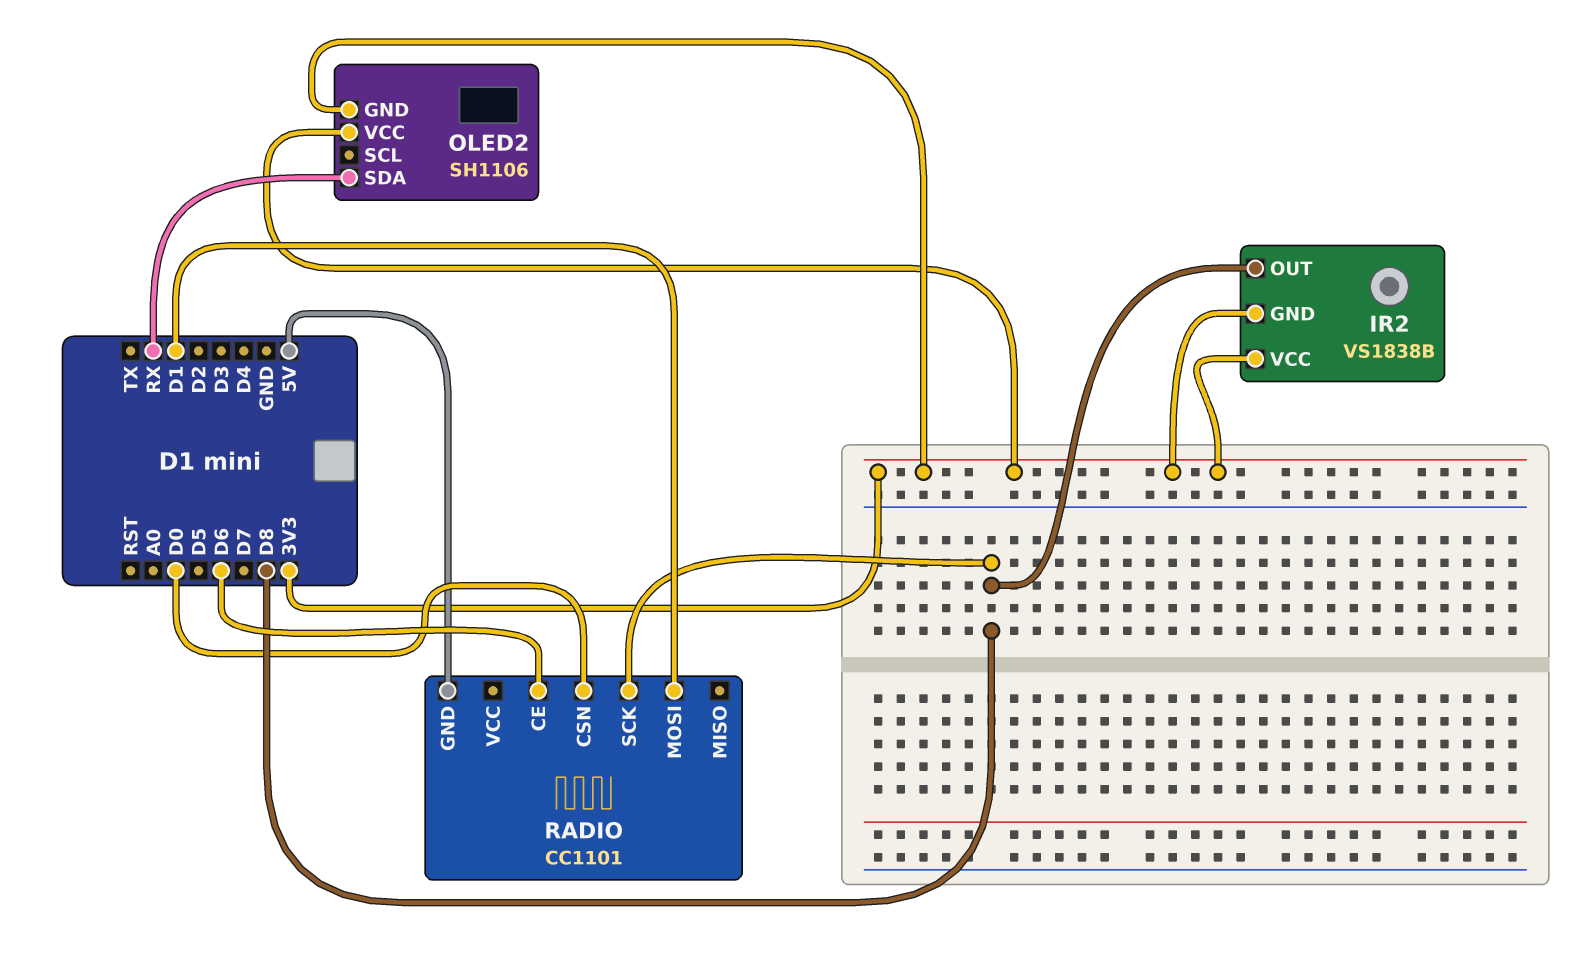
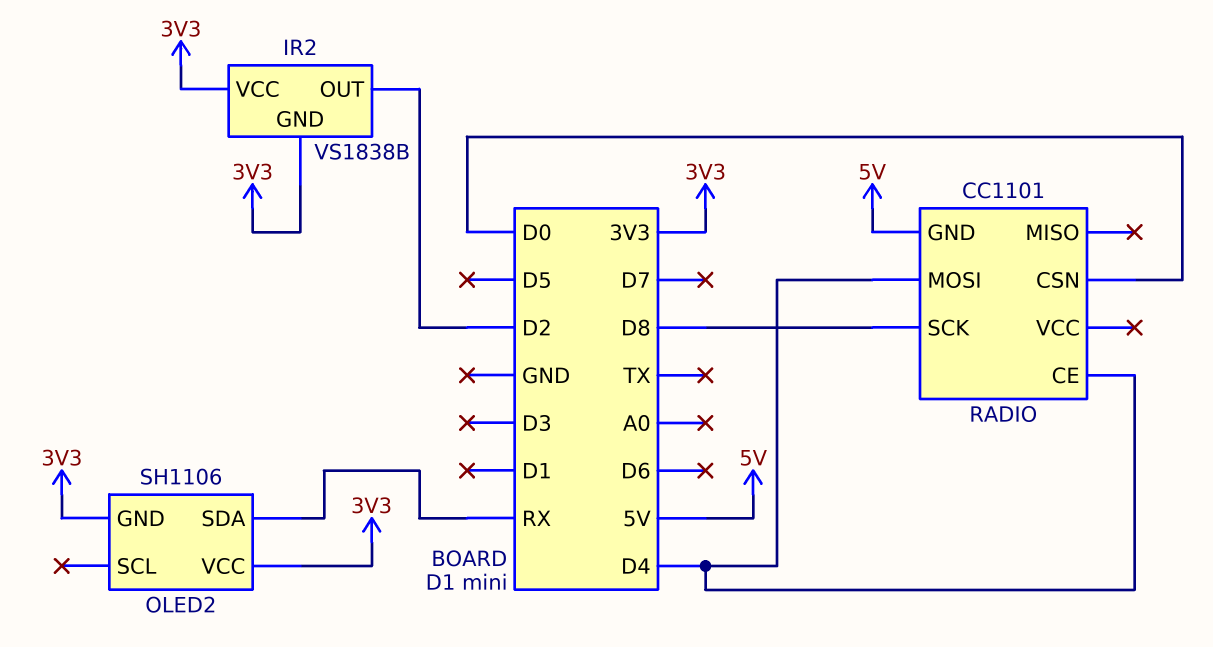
IR2 pin OUT: D8 -> D2
RADIO pin CE: D6 -> D4
RADIO pin MOSI: D1 -> D4

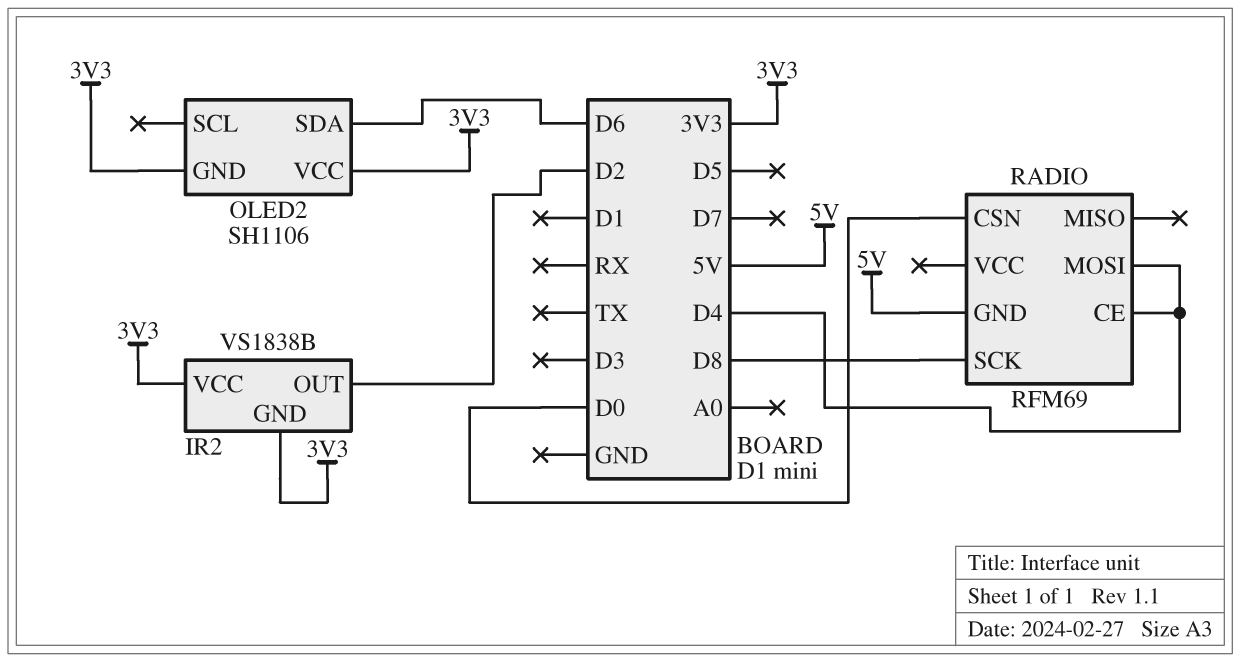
OLED2 pin SDA: RX -> D6
RADIO: CC1101 -> RFM69

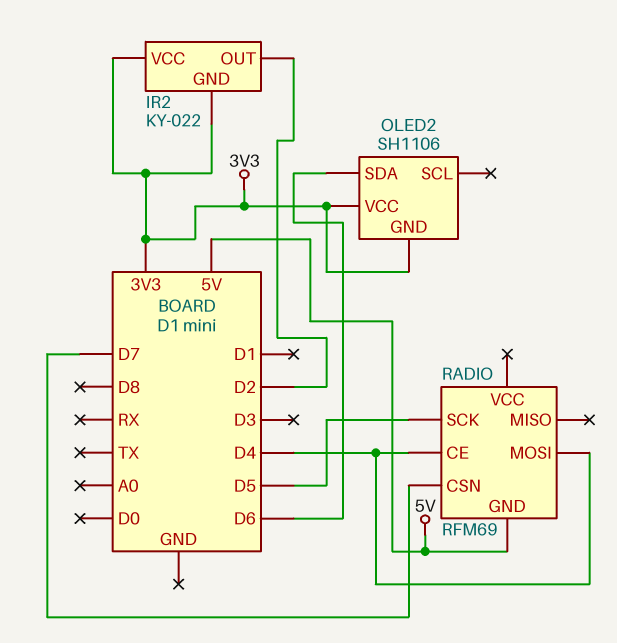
IR2: VS1838B -> KY-022
RADIO pin CSN: D0 -> D7
RADIO pin SCK: D8 -> D5

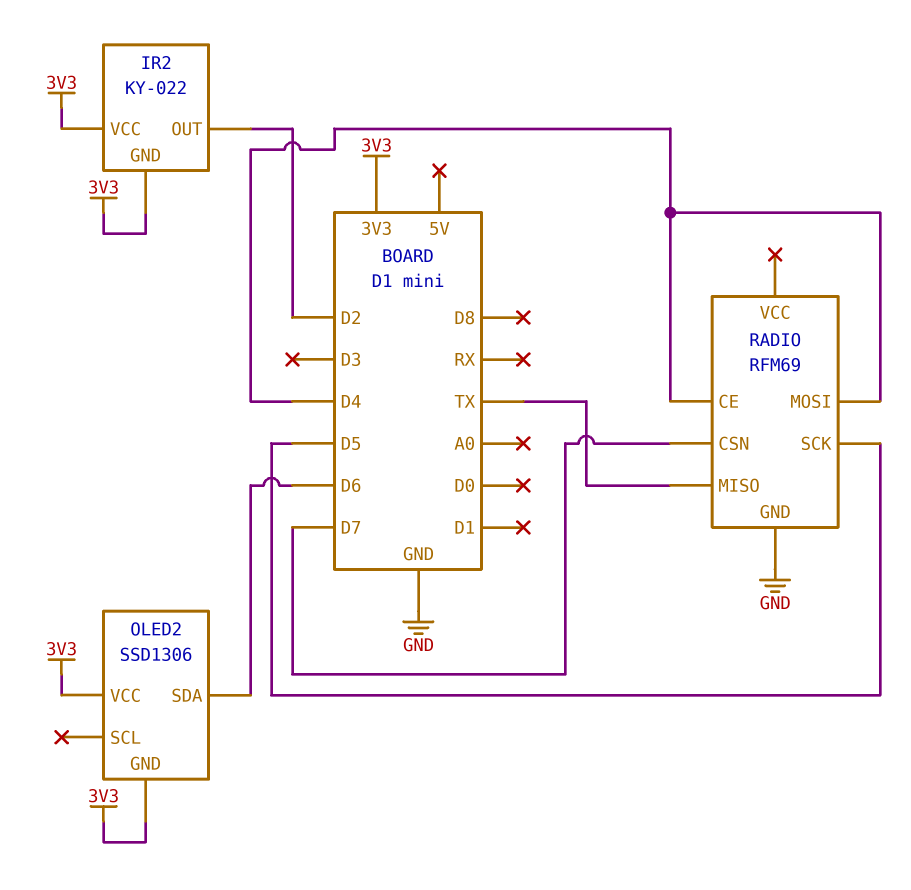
OLED2: SH1106 -> SSD1306
RADIO pin GND: 5V -> GND
RADIO pin MISO: none -> TX

